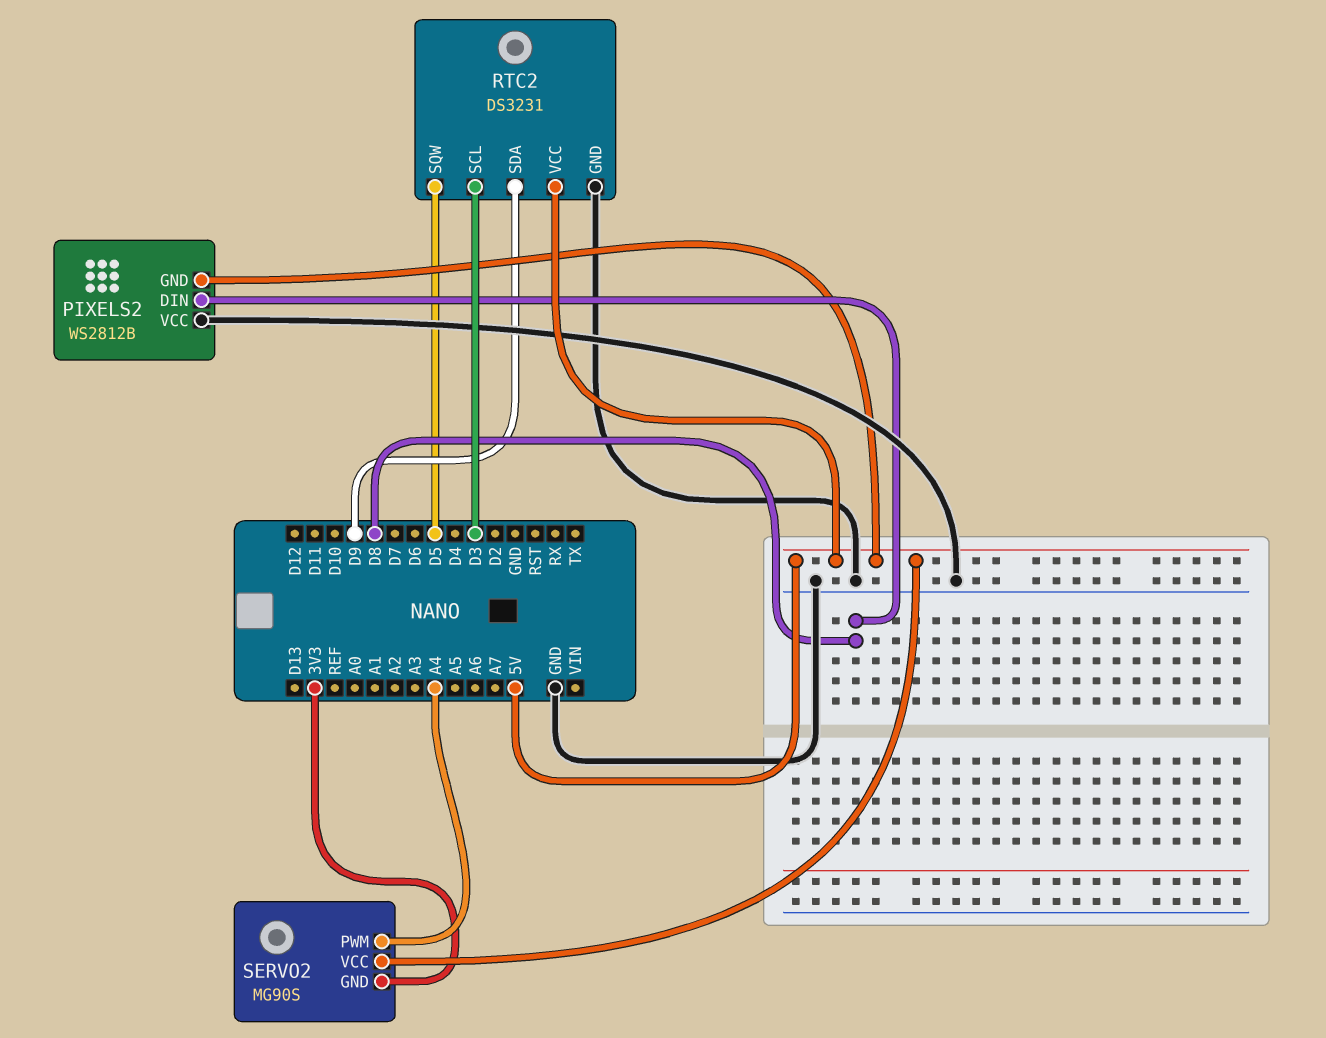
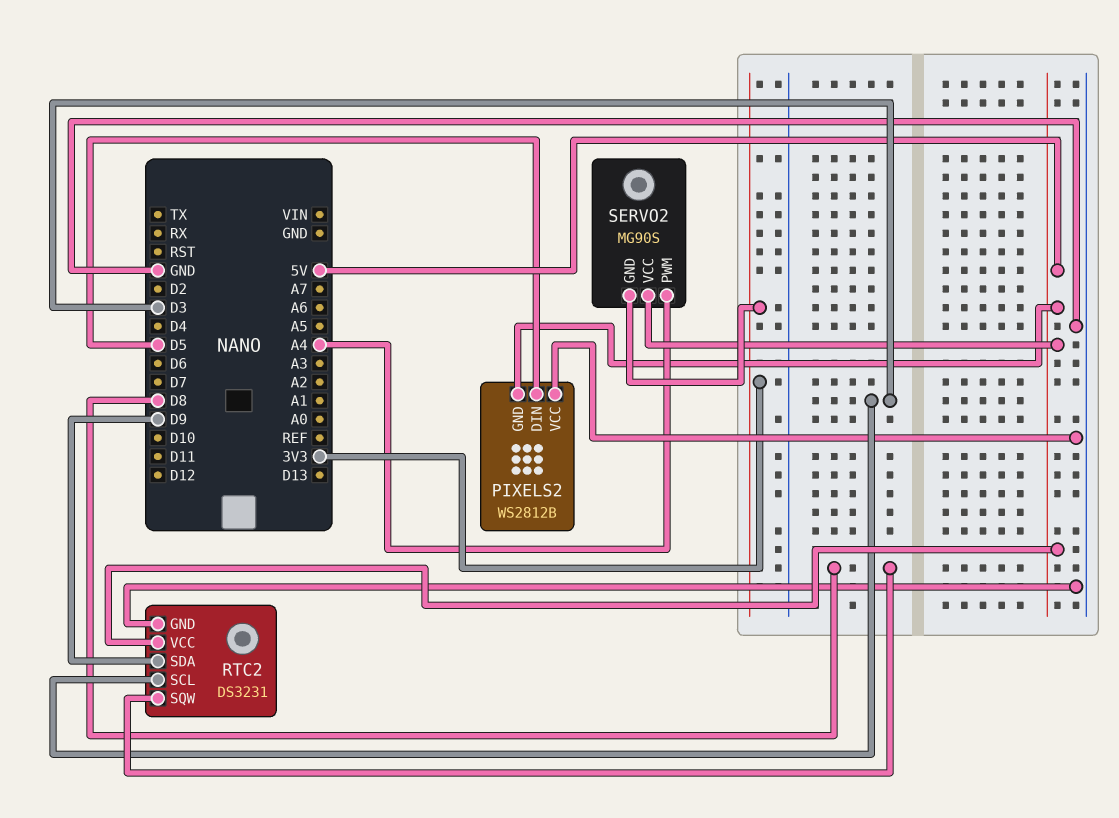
PIXELS2 pin DIN: D8 -> D5
RTC2 pin SQW: D5 -> D8

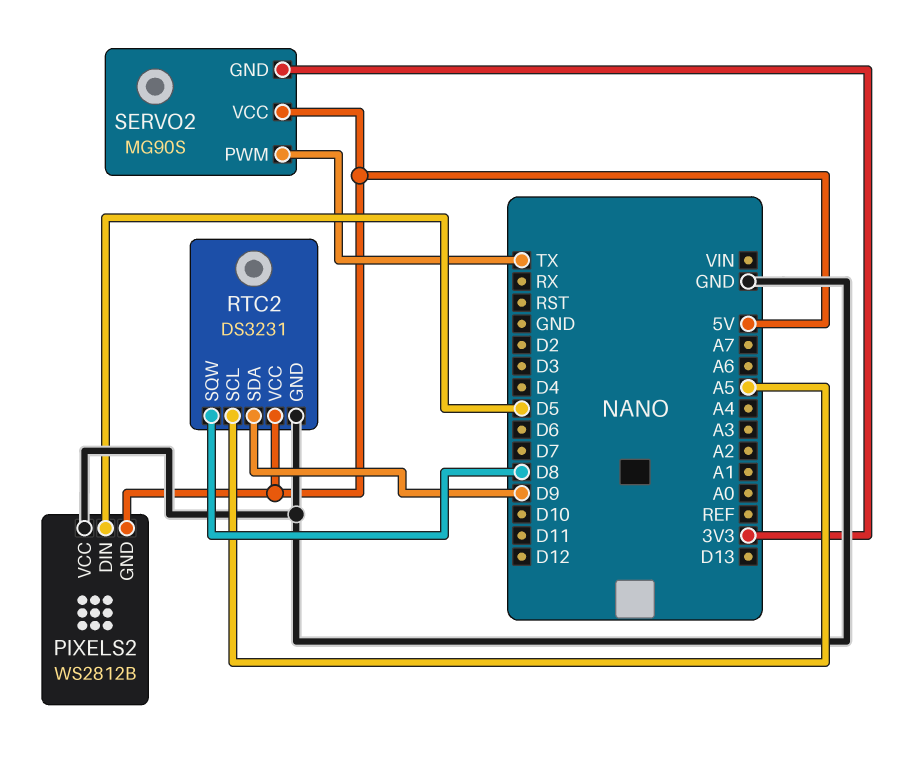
RTC2 pin SCL: D3 -> A5
SERVO2 pin PWM: A4 -> TX

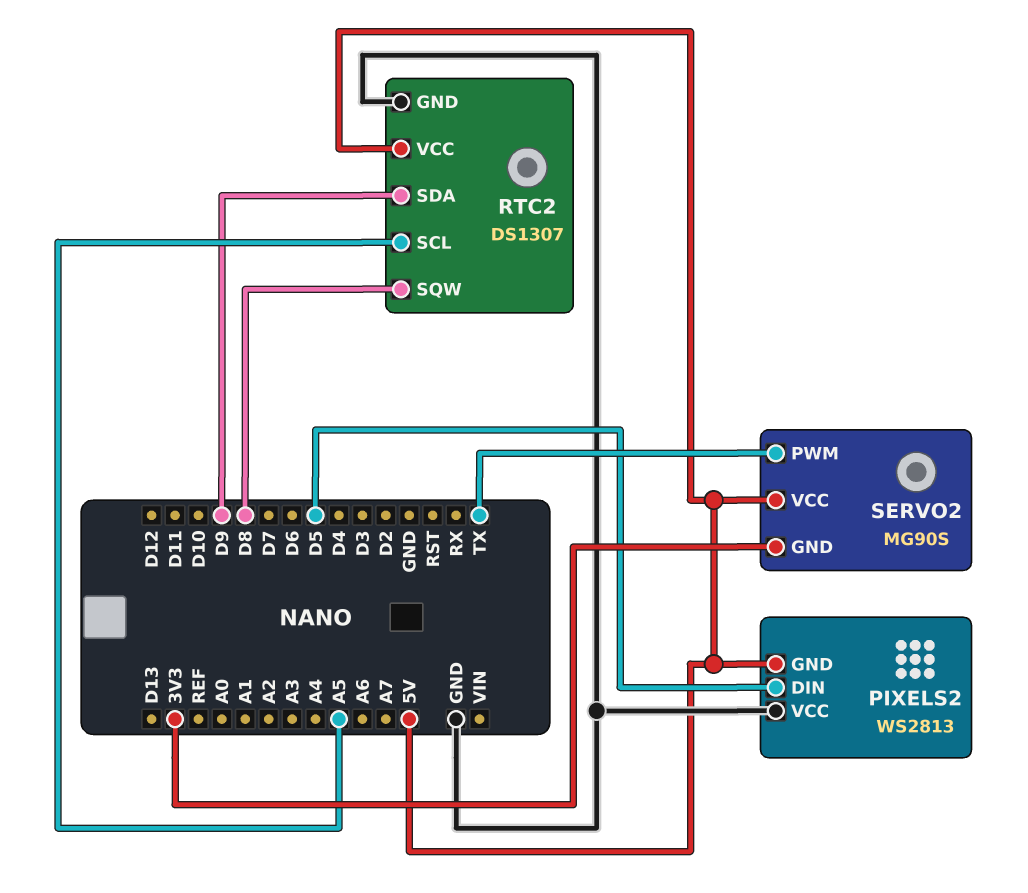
PIXELS2: WS2812B -> WS2813
RTC2: DS3231 -> DS1307

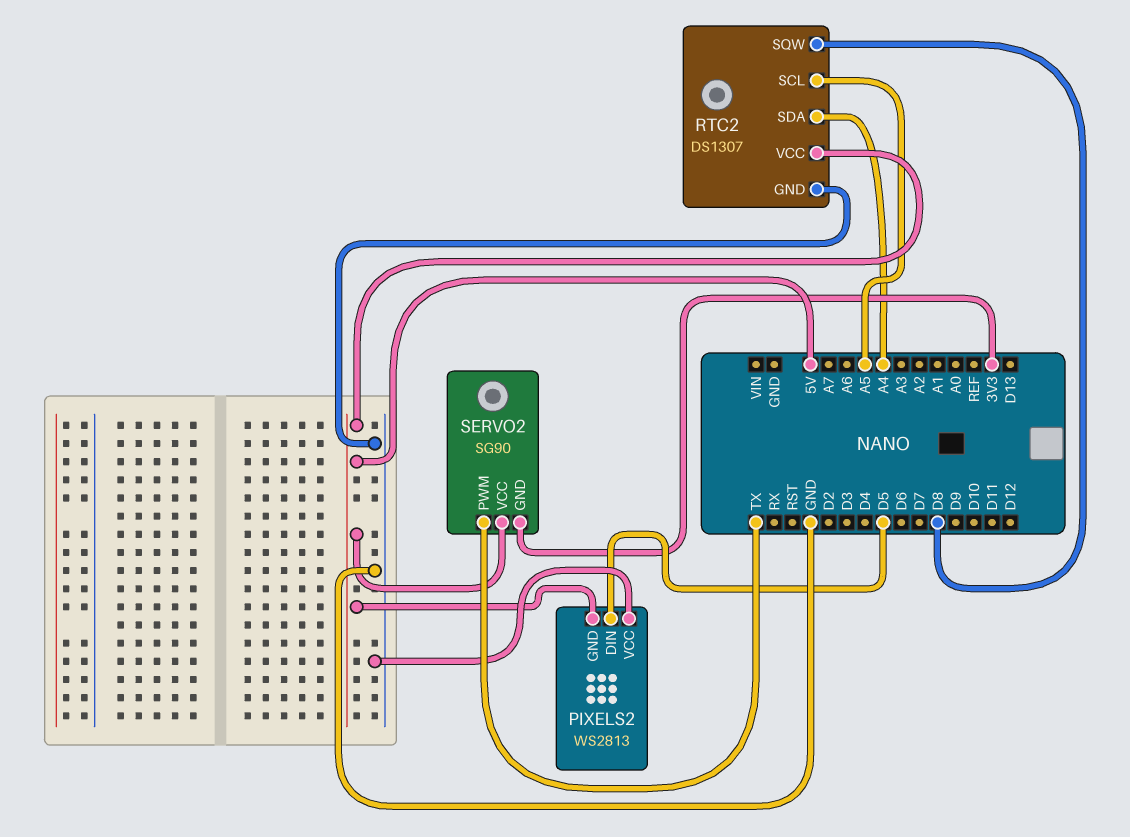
RTC2 pin SDA: D9 -> A4
SERVO2: MG90S -> SG90

